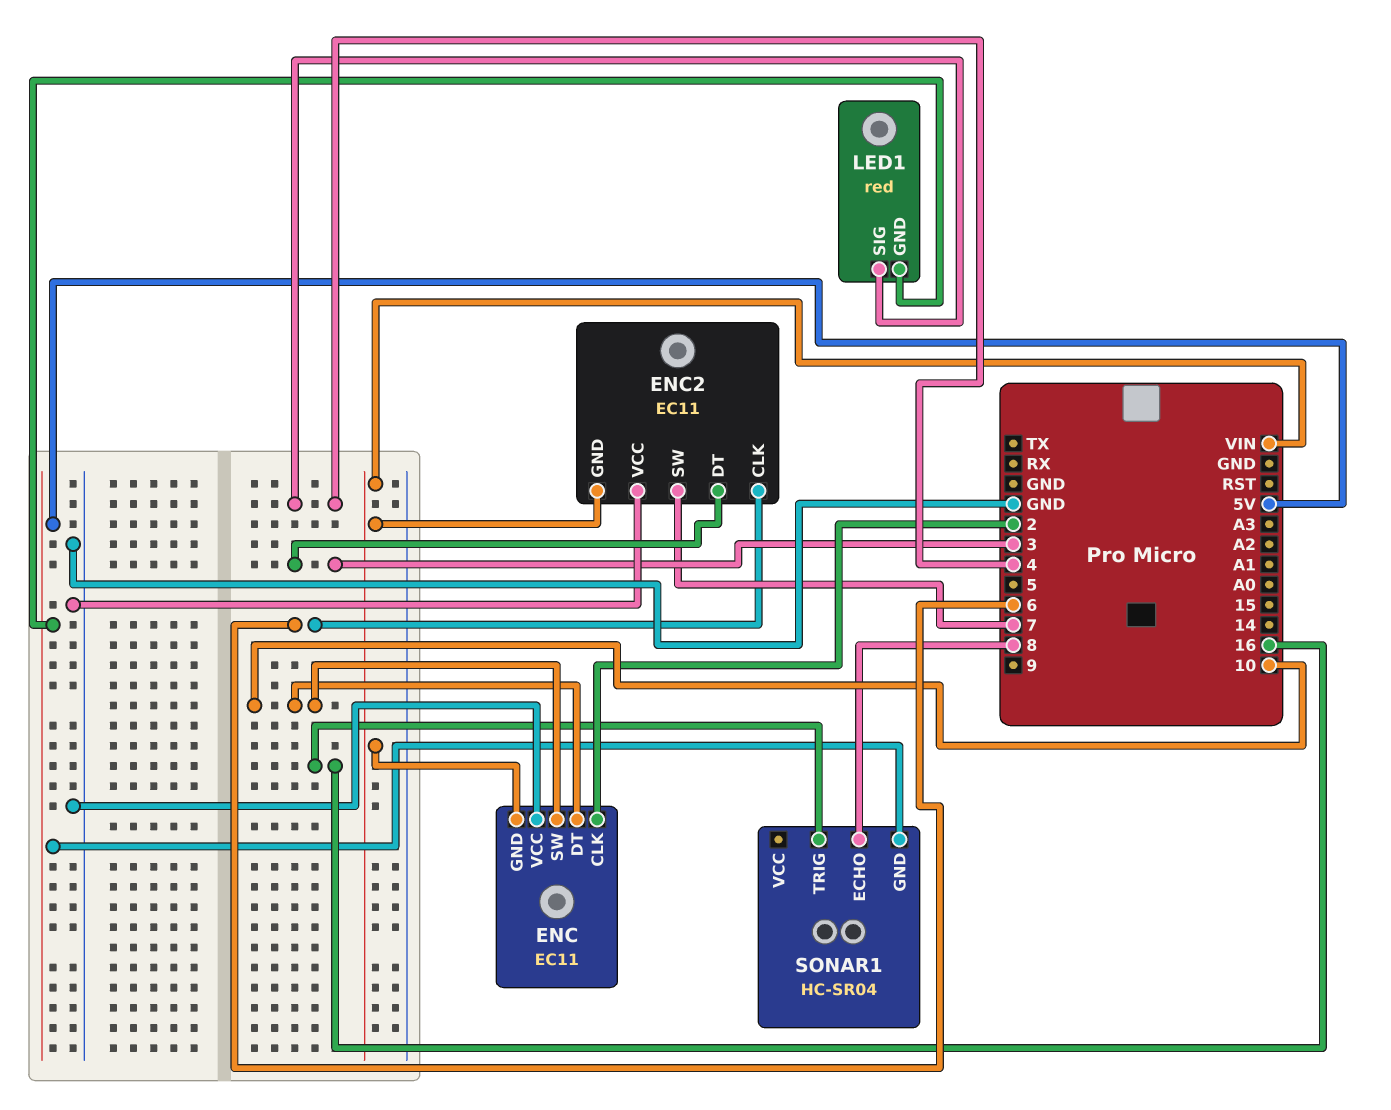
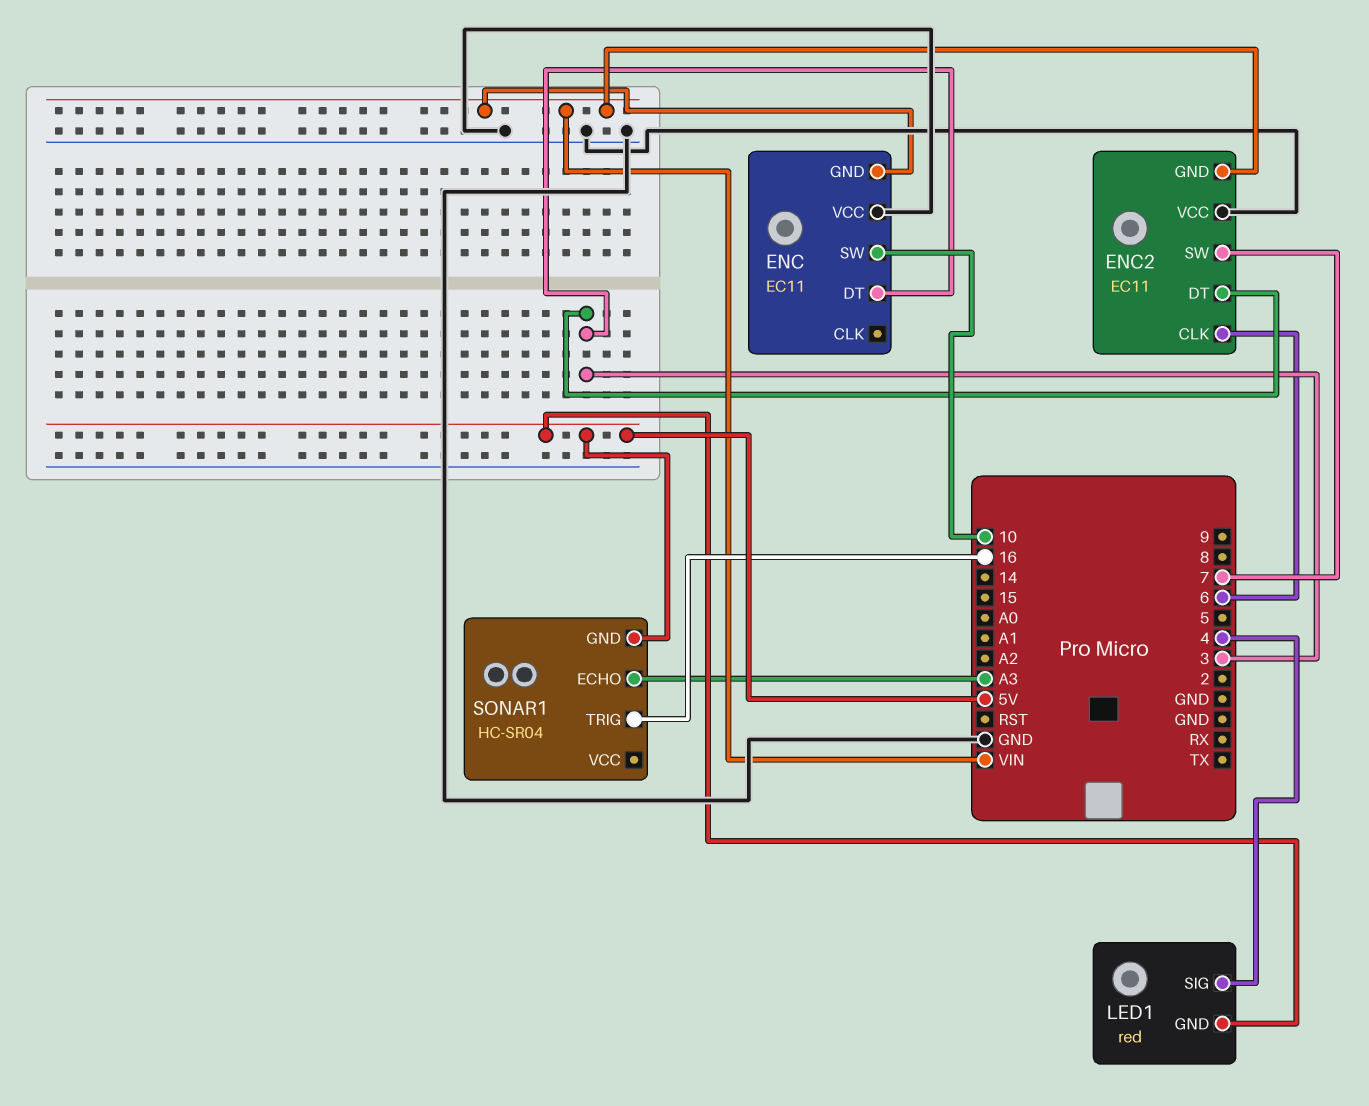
ENC pin CLK: 2 -> none
ENC pin DT: 10 -> 3
SONAR1 pin ECHO: 8 -> A3

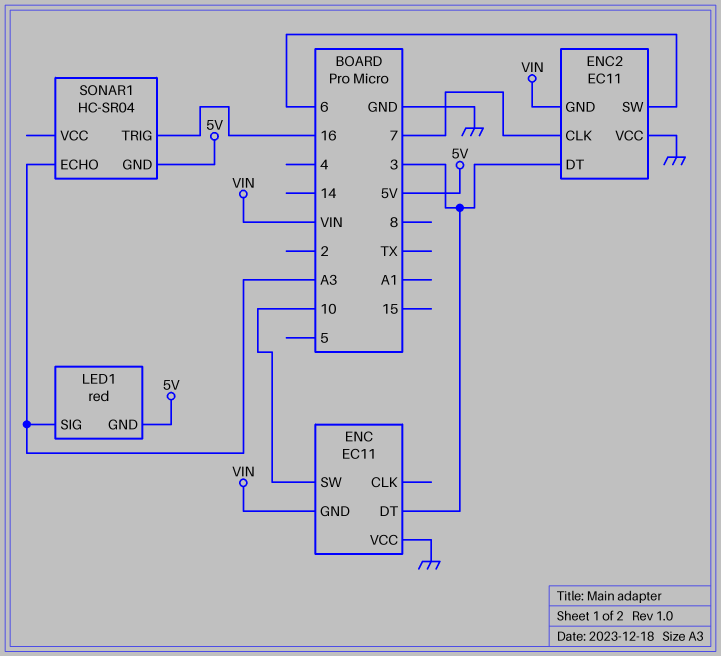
ENC2 pin CLK: 6 -> 7
ENC2 pin SW: 7 -> 6
LED1 pin SIG: 4 -> A3

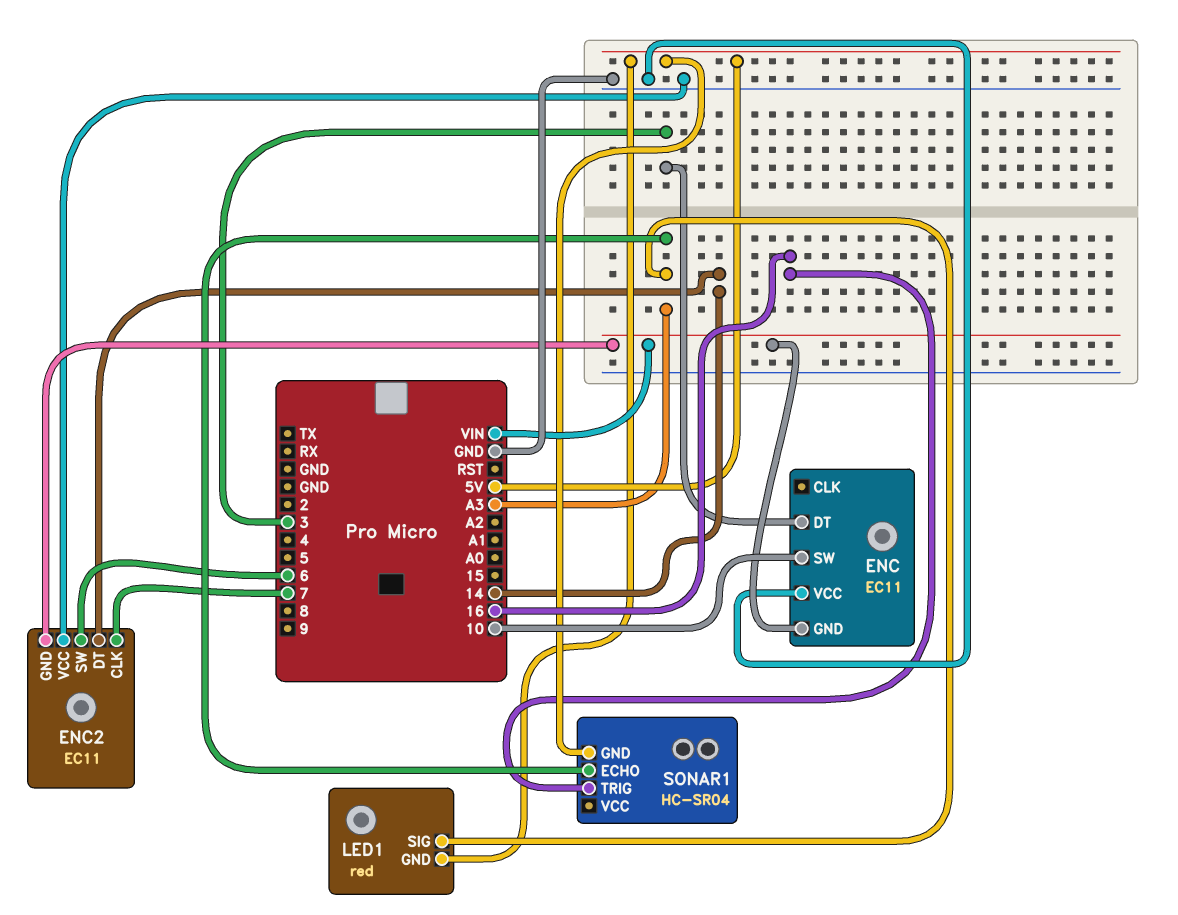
ENC2 pin DT: 3 -> 14

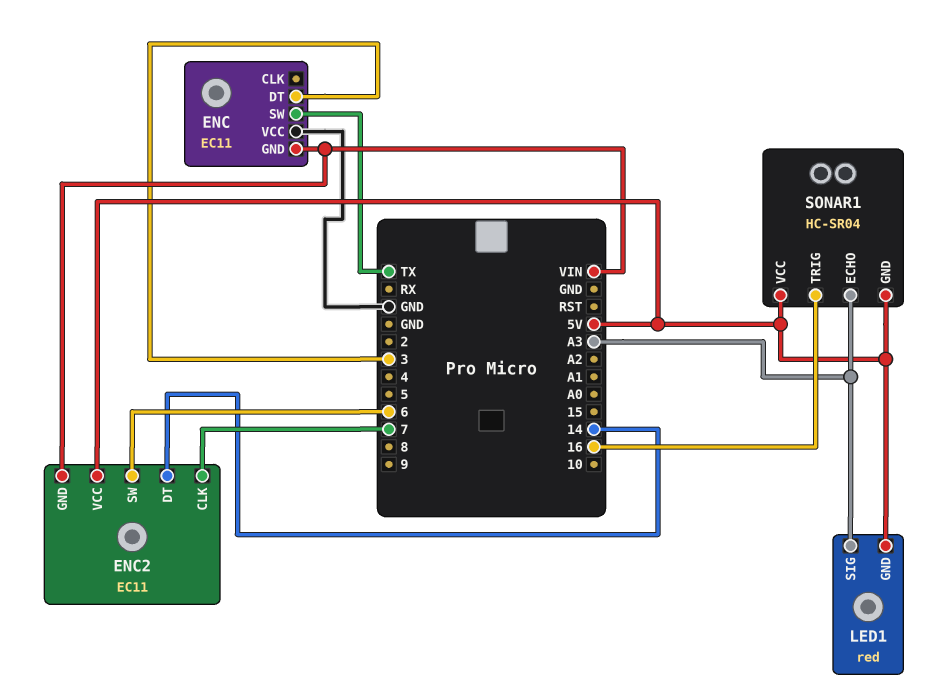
ENC pin SW: 10 -> TX
ENC2 pin VCC: GND -> 5V
SONAR1 pin VCC: none -> 5V

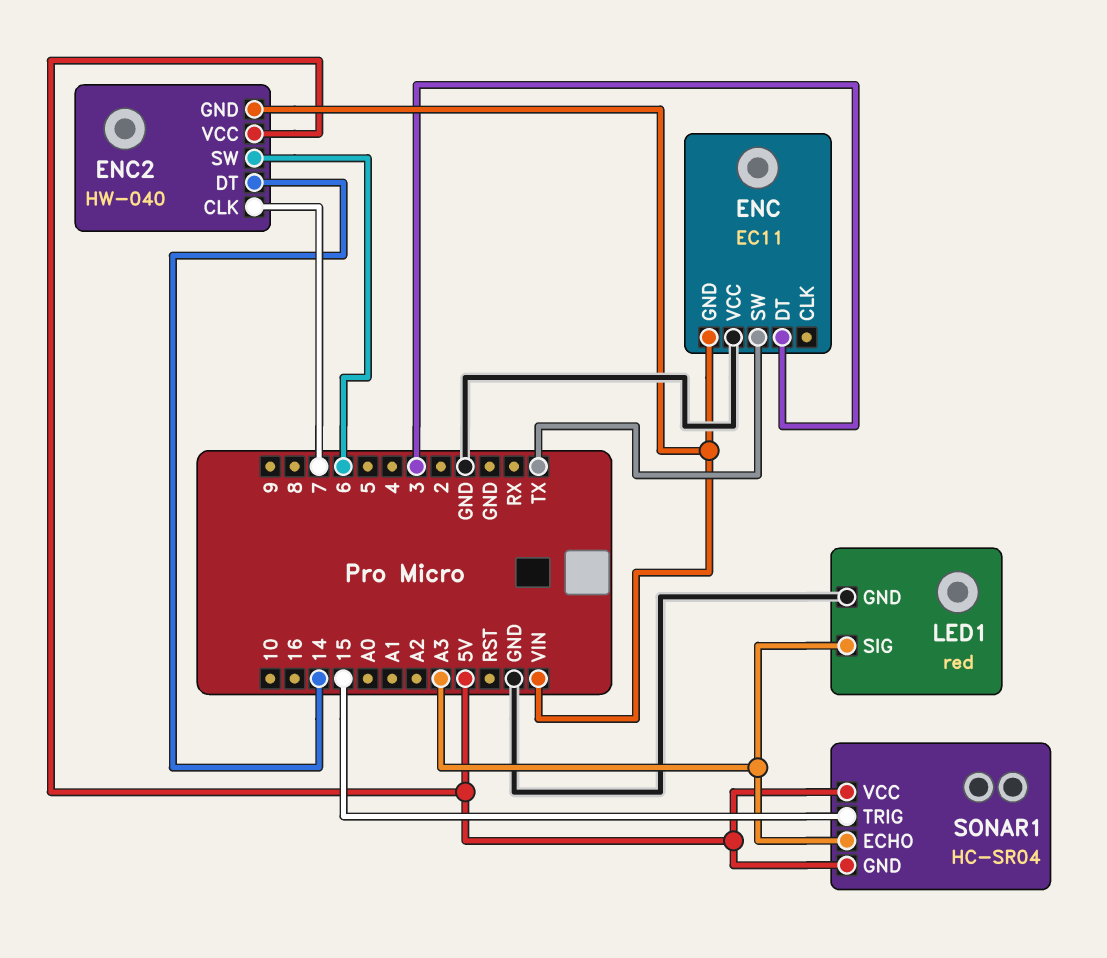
ENC2: EC11 -> HW-040
LED1 pin GND: 5V -> GND
SONAR1 pin TRIG: 16 -> 15

